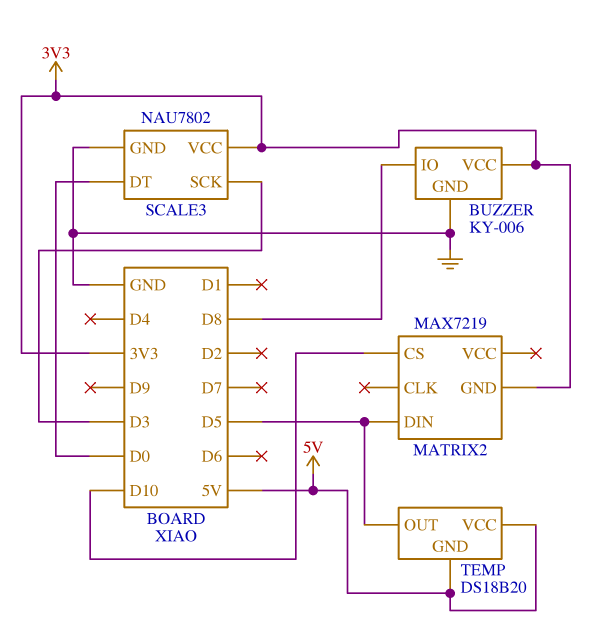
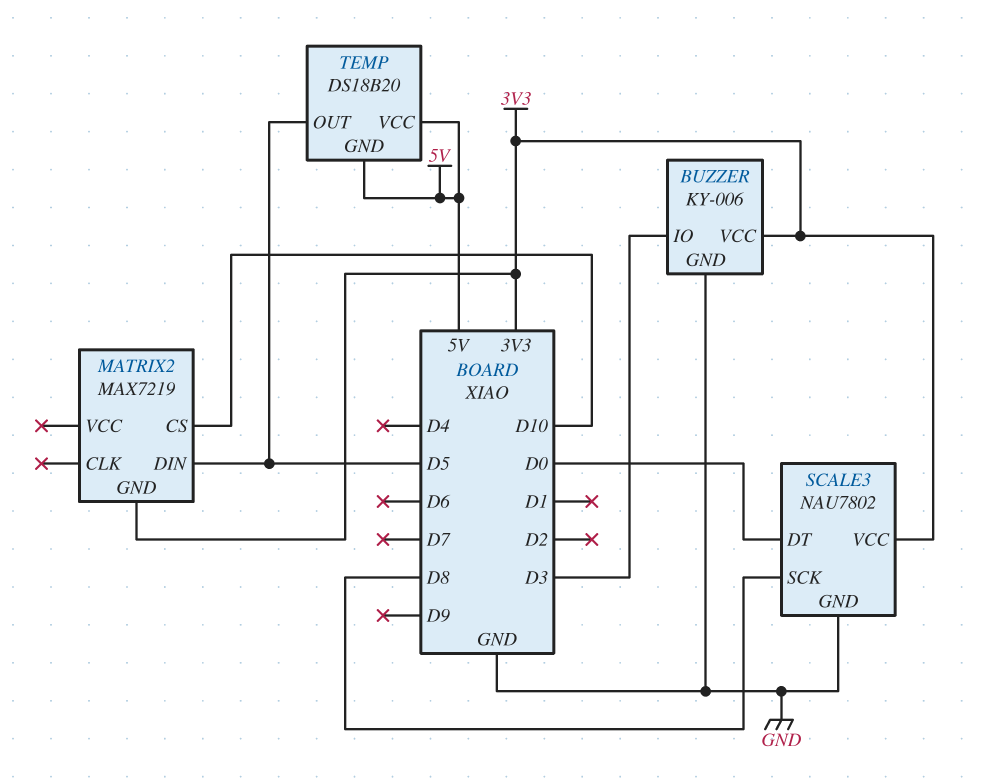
BUZZER pin IO: D8 -> D3
SCALE3 pin SCK: D3 -> D8

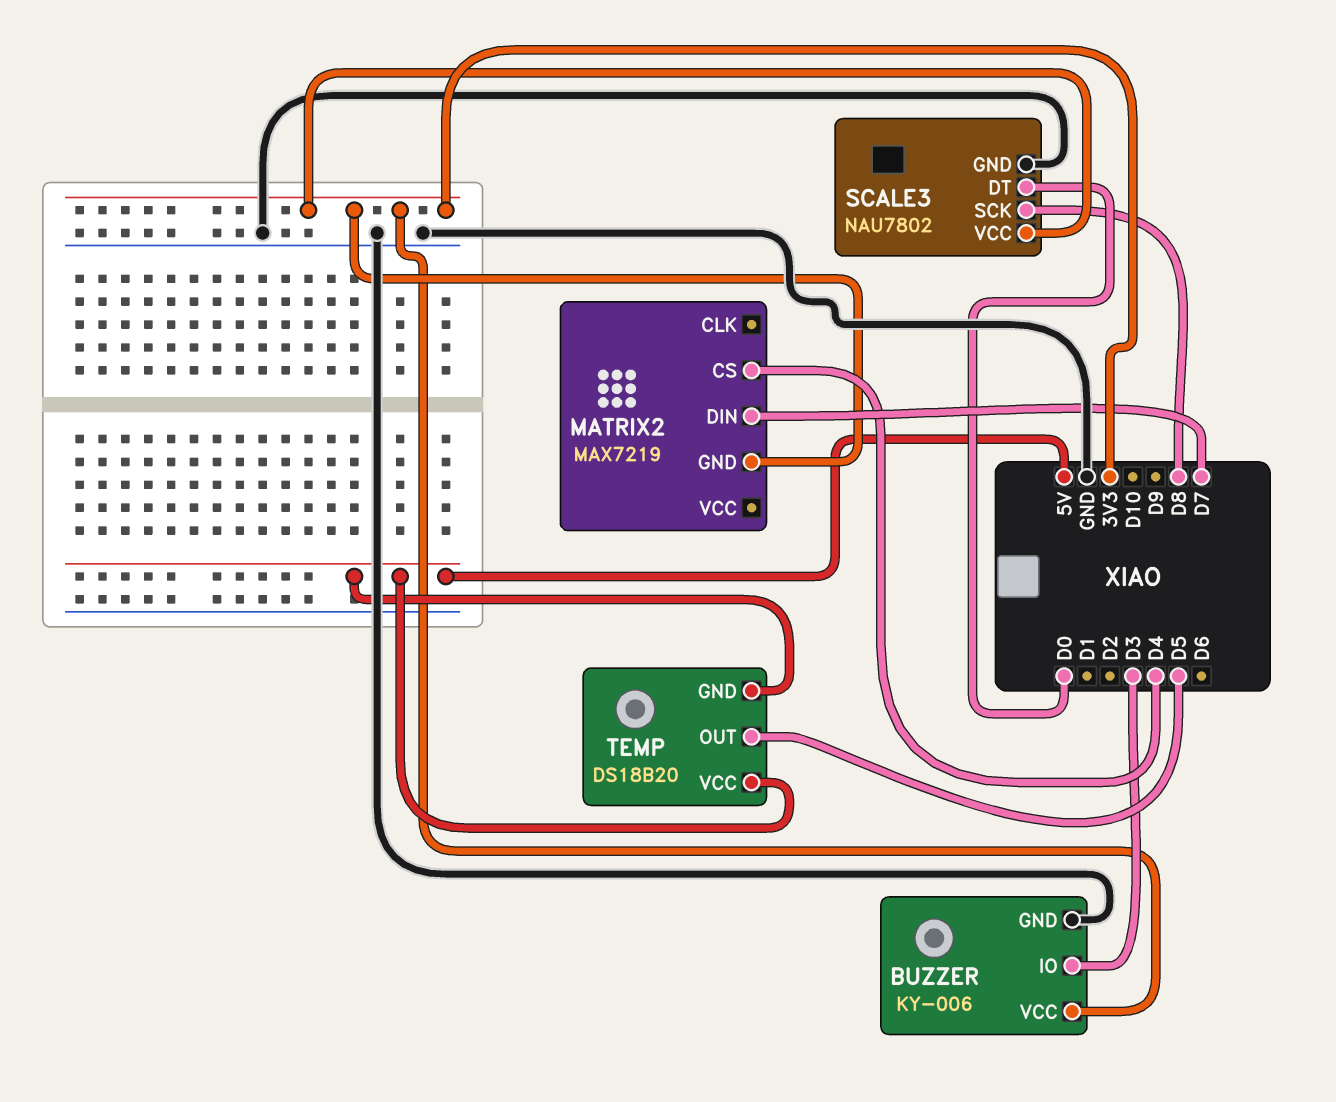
MATRIX2 pin CS: D10 -> D4
MATRIX2 pin DIN: D5 -> D7

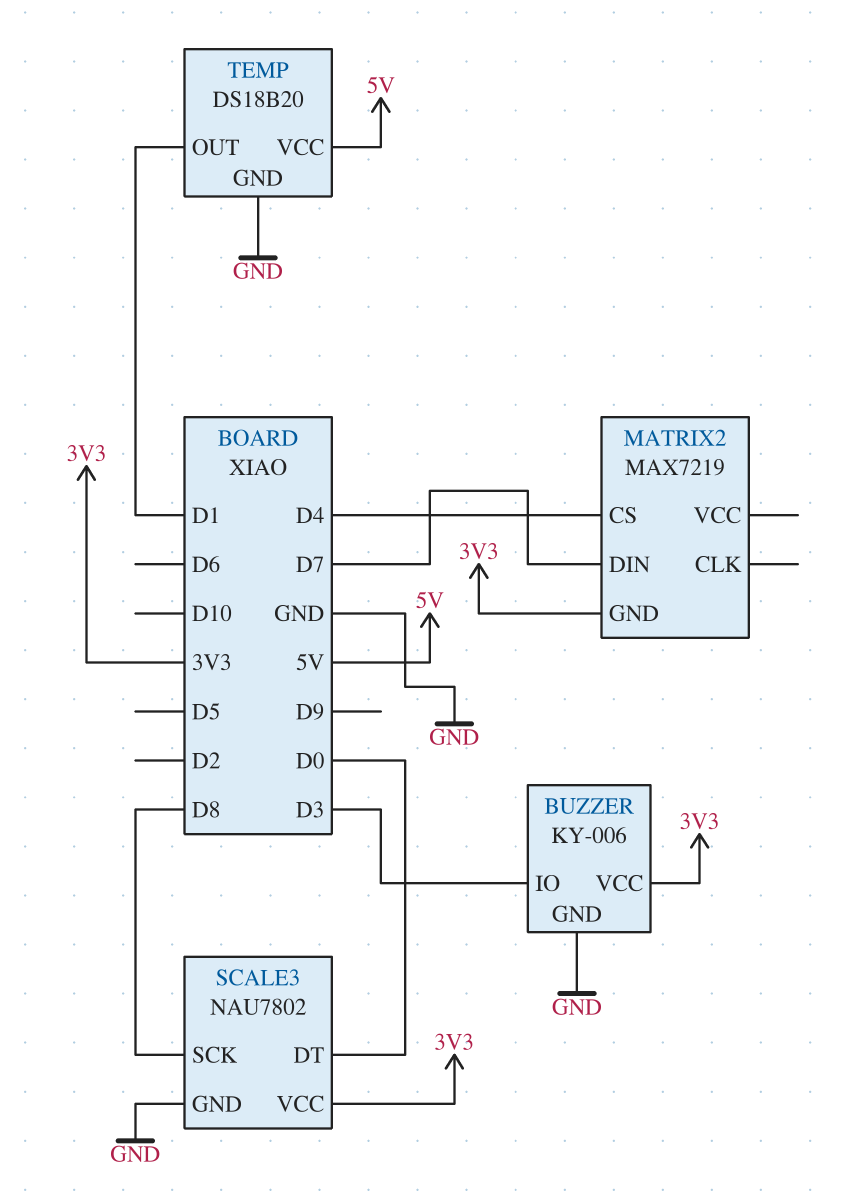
TEMP pin GND: 5V -> GND
TEMP pin OUT: D5 -> D1

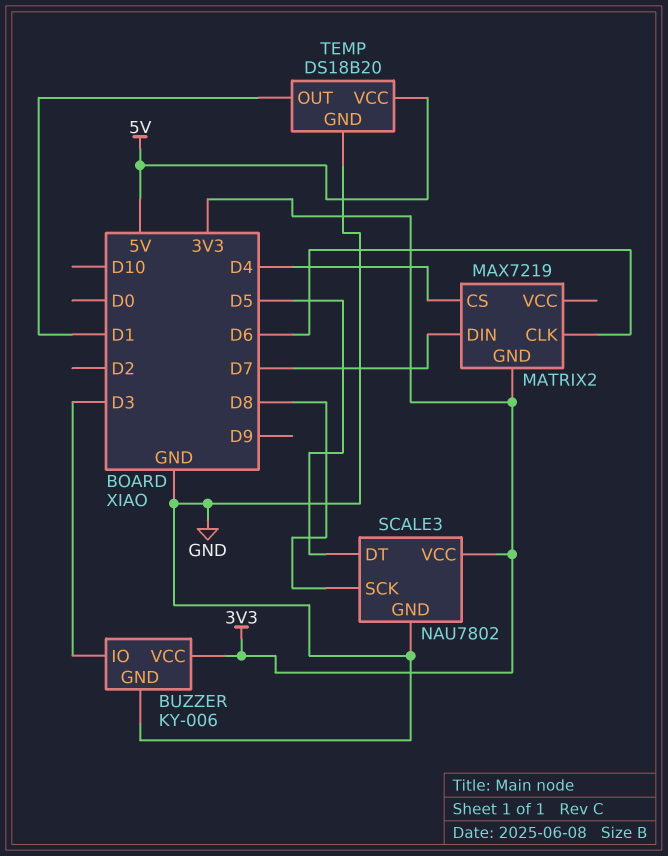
MATRIX2 pin CLK: none -> D6
SCALE3 pin DT: D0 -> D5

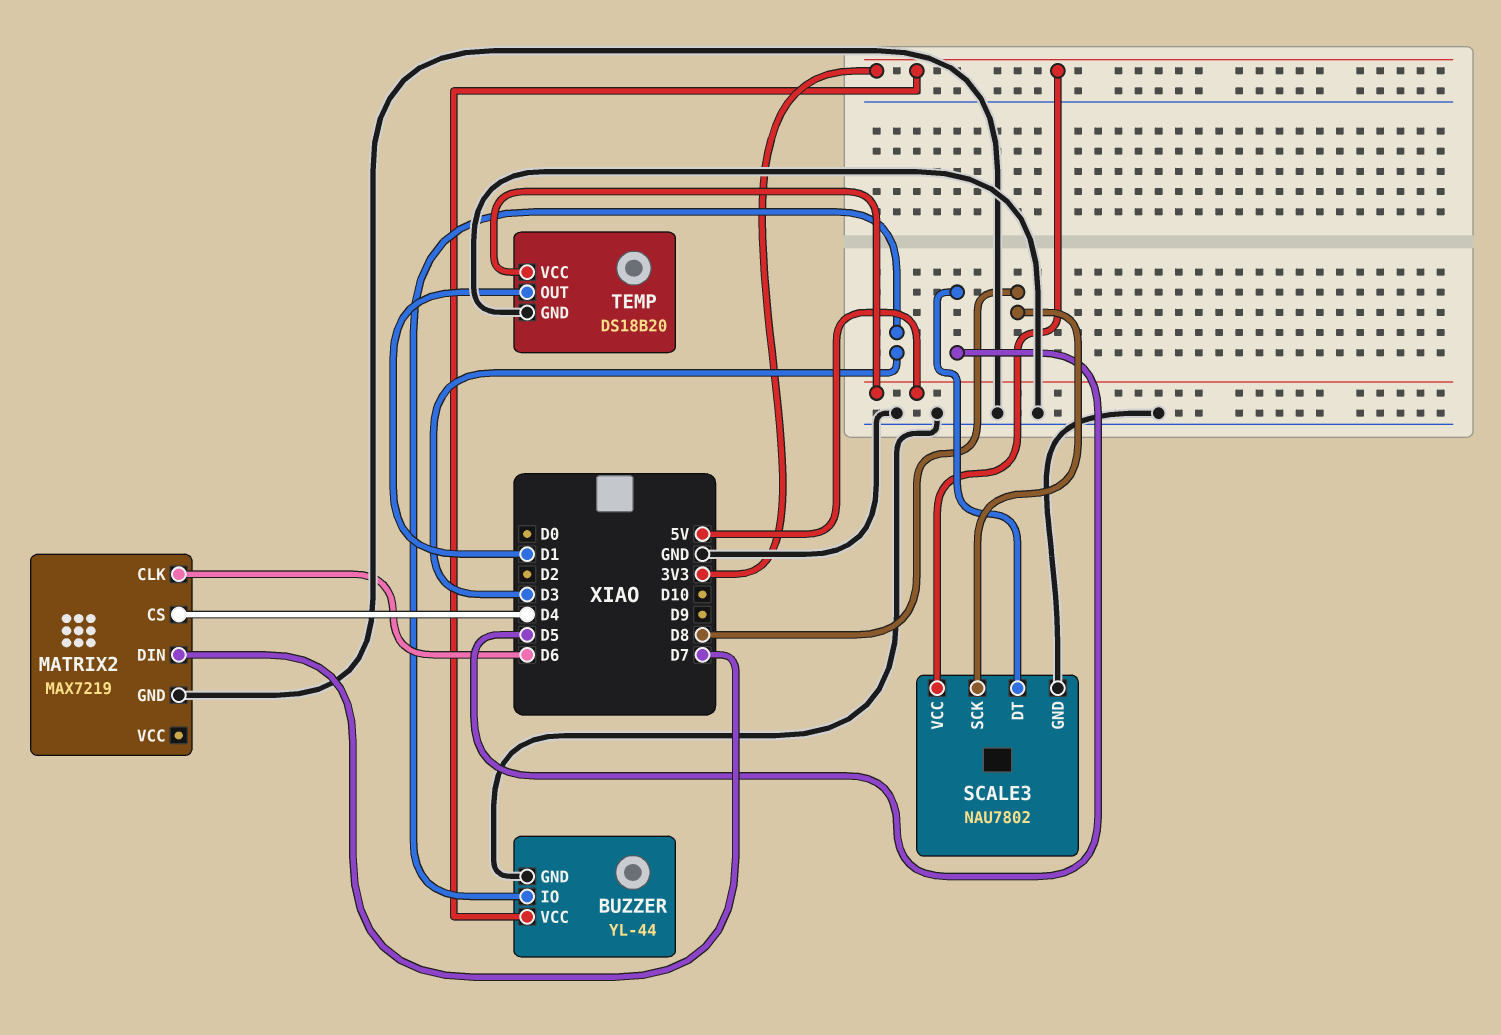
BUZZER: KY-006 -> YL-44
MATRIX2 pin GND: 3V3 -> GND

